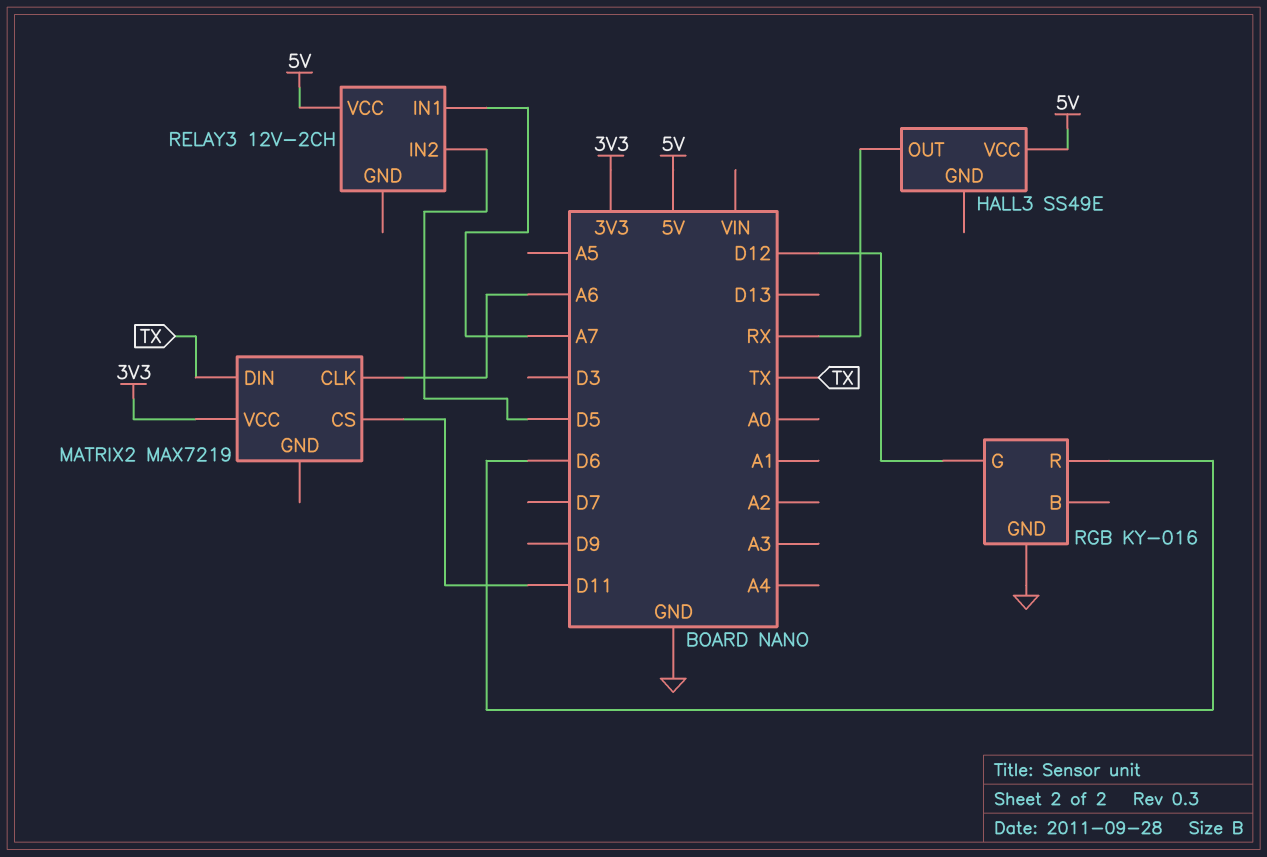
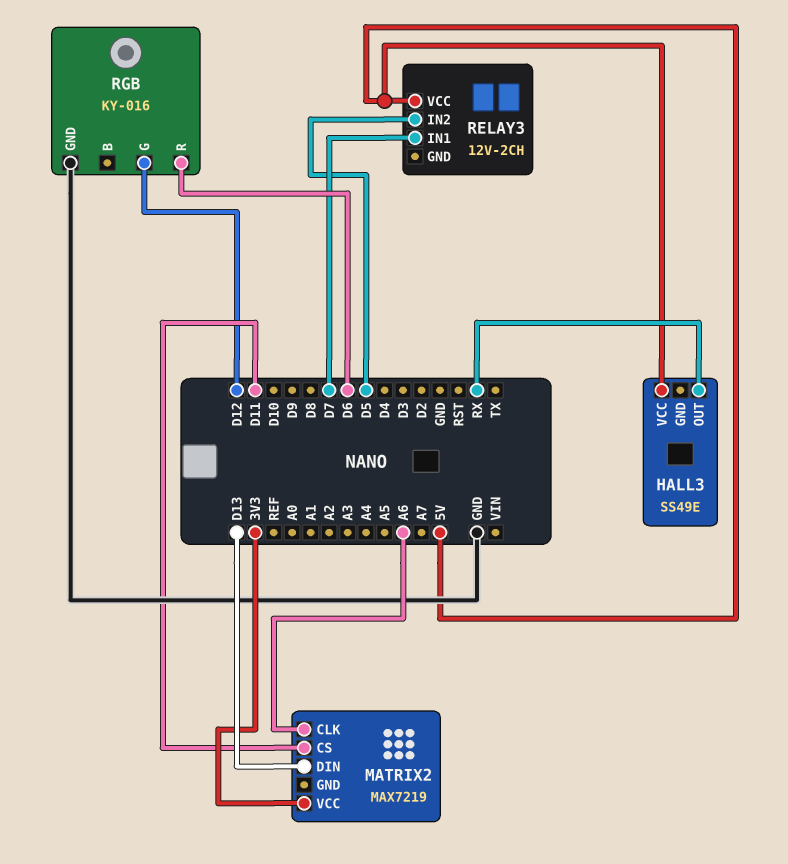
MATRIX2 pin DIN: TX -> D13
RELAY3 pin IN1: A7 -> D7

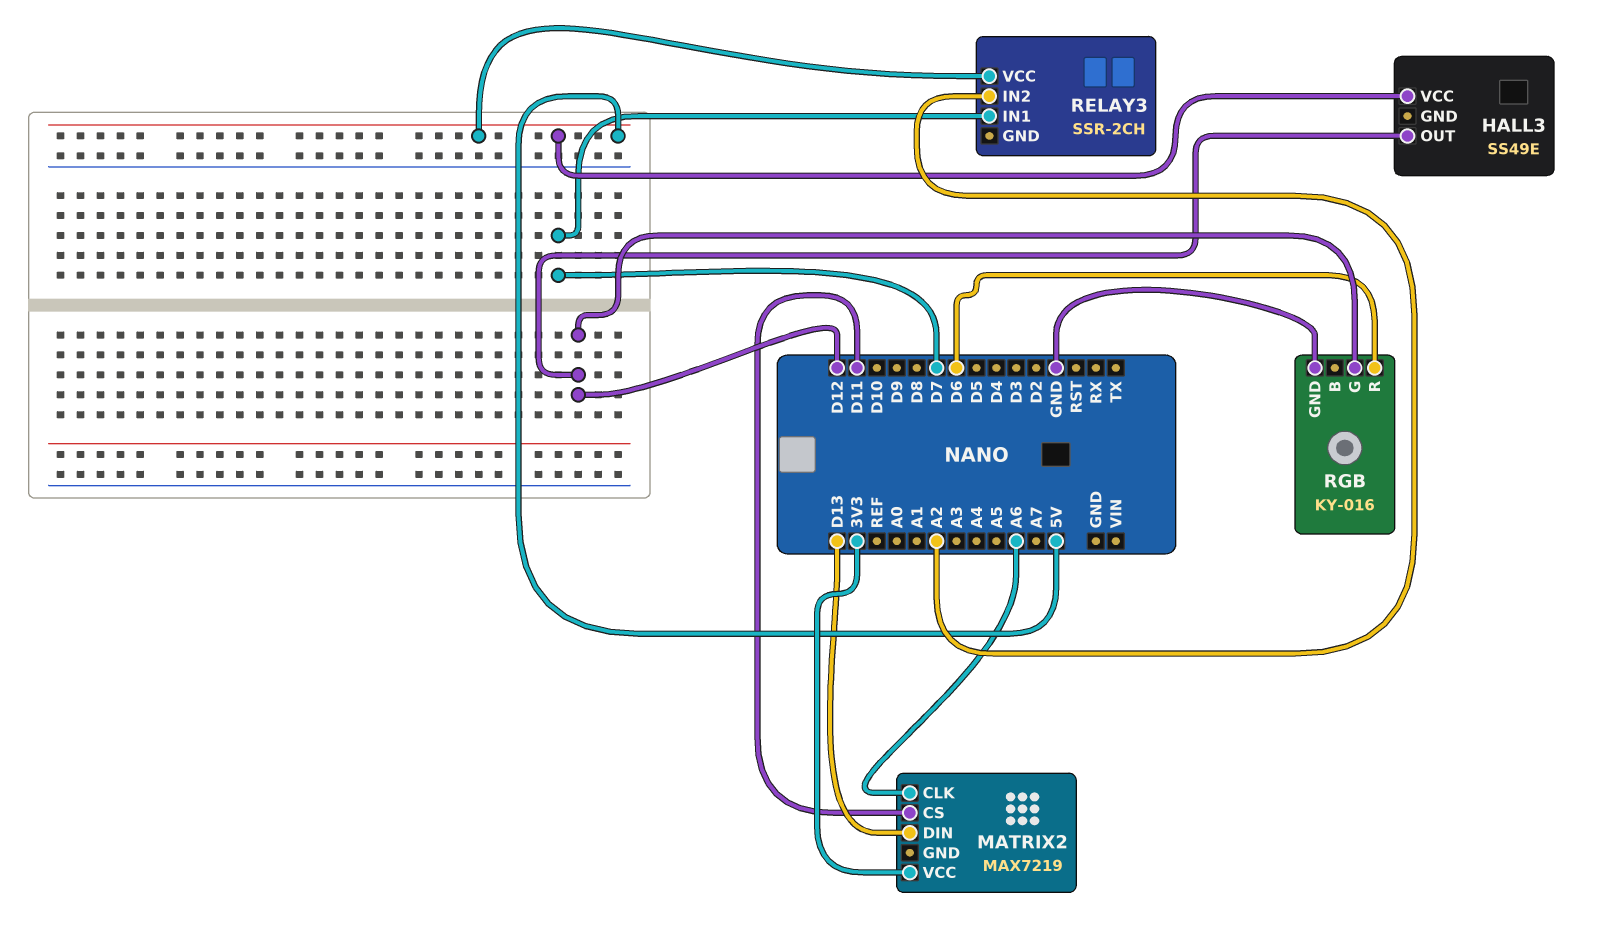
HALL3 pin OUT: RX -> D12
RELAY3: 12V-2CH -> SSR-2CH
RELAY3 pin IN2: D5 -> A2

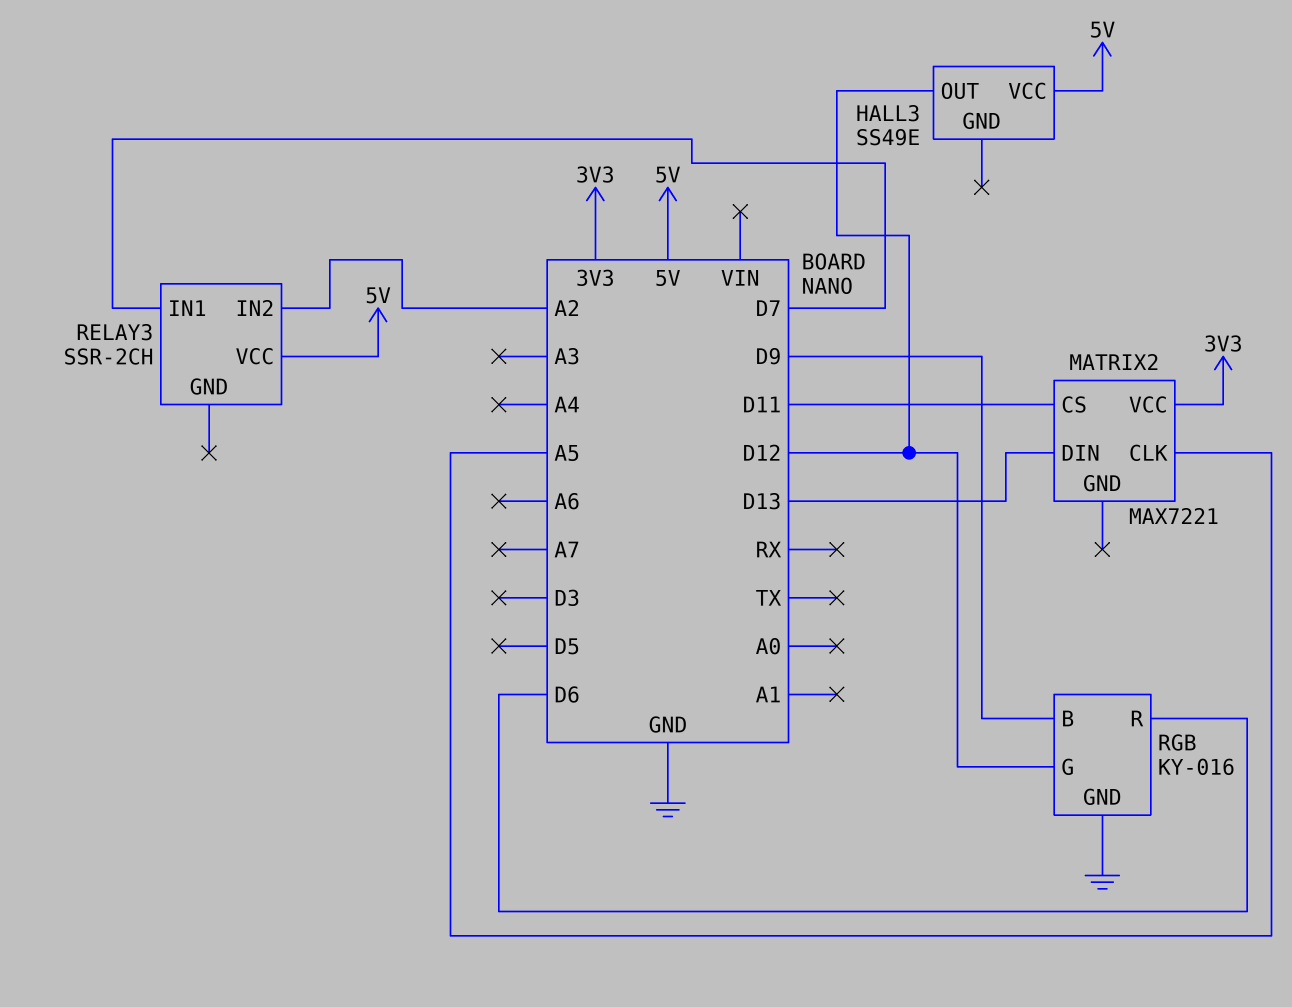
MATRIX2: MAX7219 -> MAX7221
MATRIX2 pin CLK: A6 -> A5
RGB pin B: none -> D9

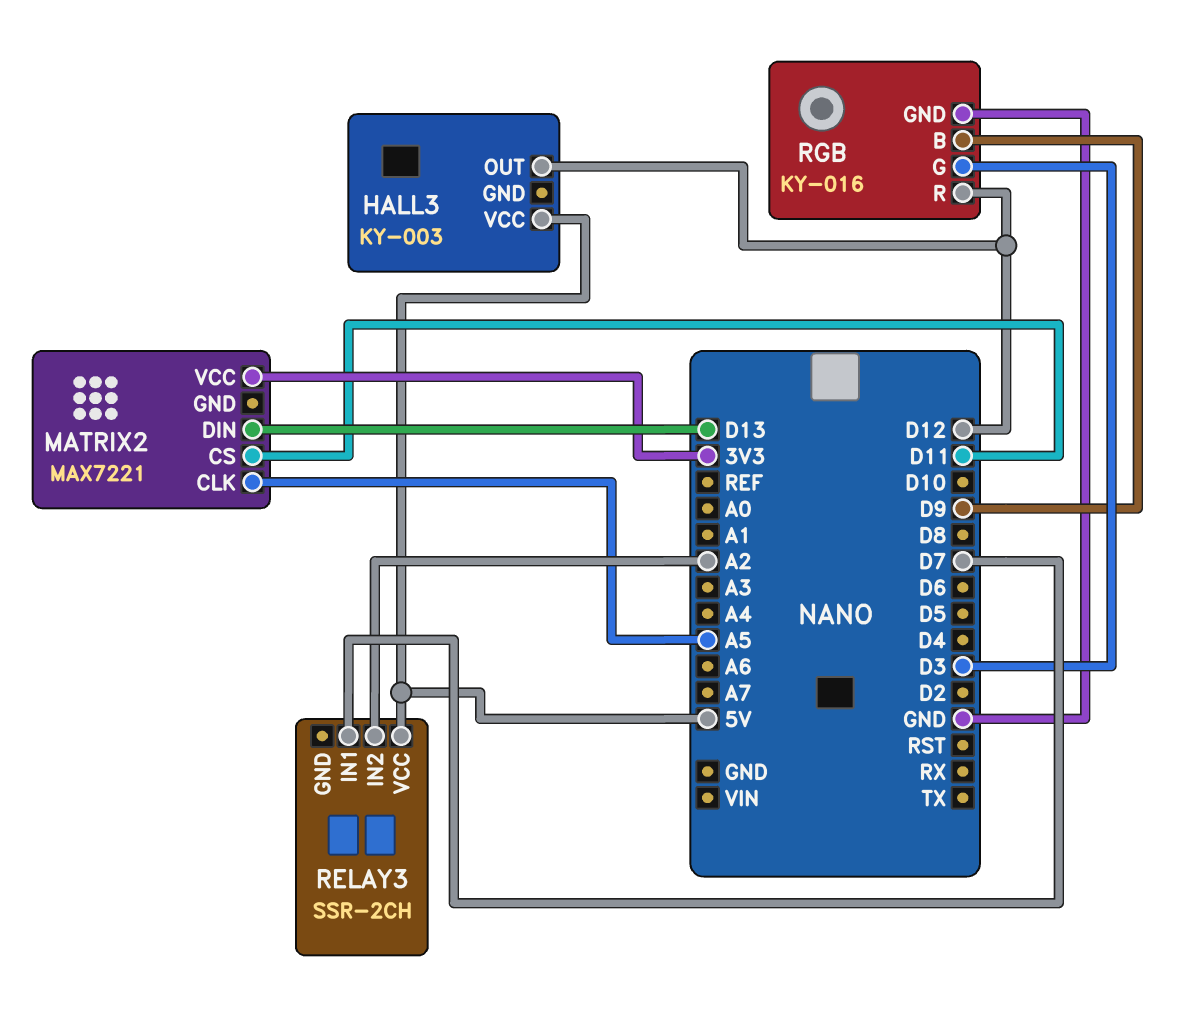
HALL3: SS49E -> KY-003
RGB pin G: D12 -> D3
RGB pin R: D6 -> D12

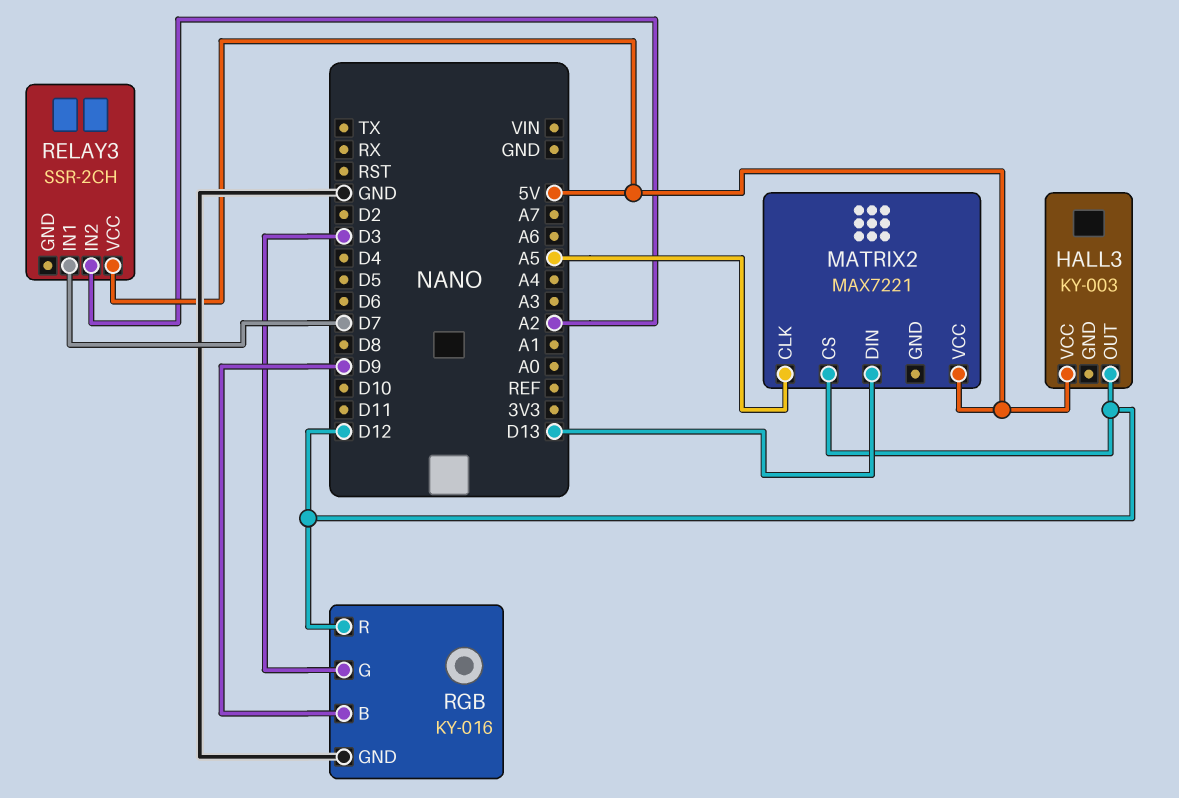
MATRIX2 pin CS: D11 -> D12
MATRIX2 pin VCC: 3V3 -> 5V

